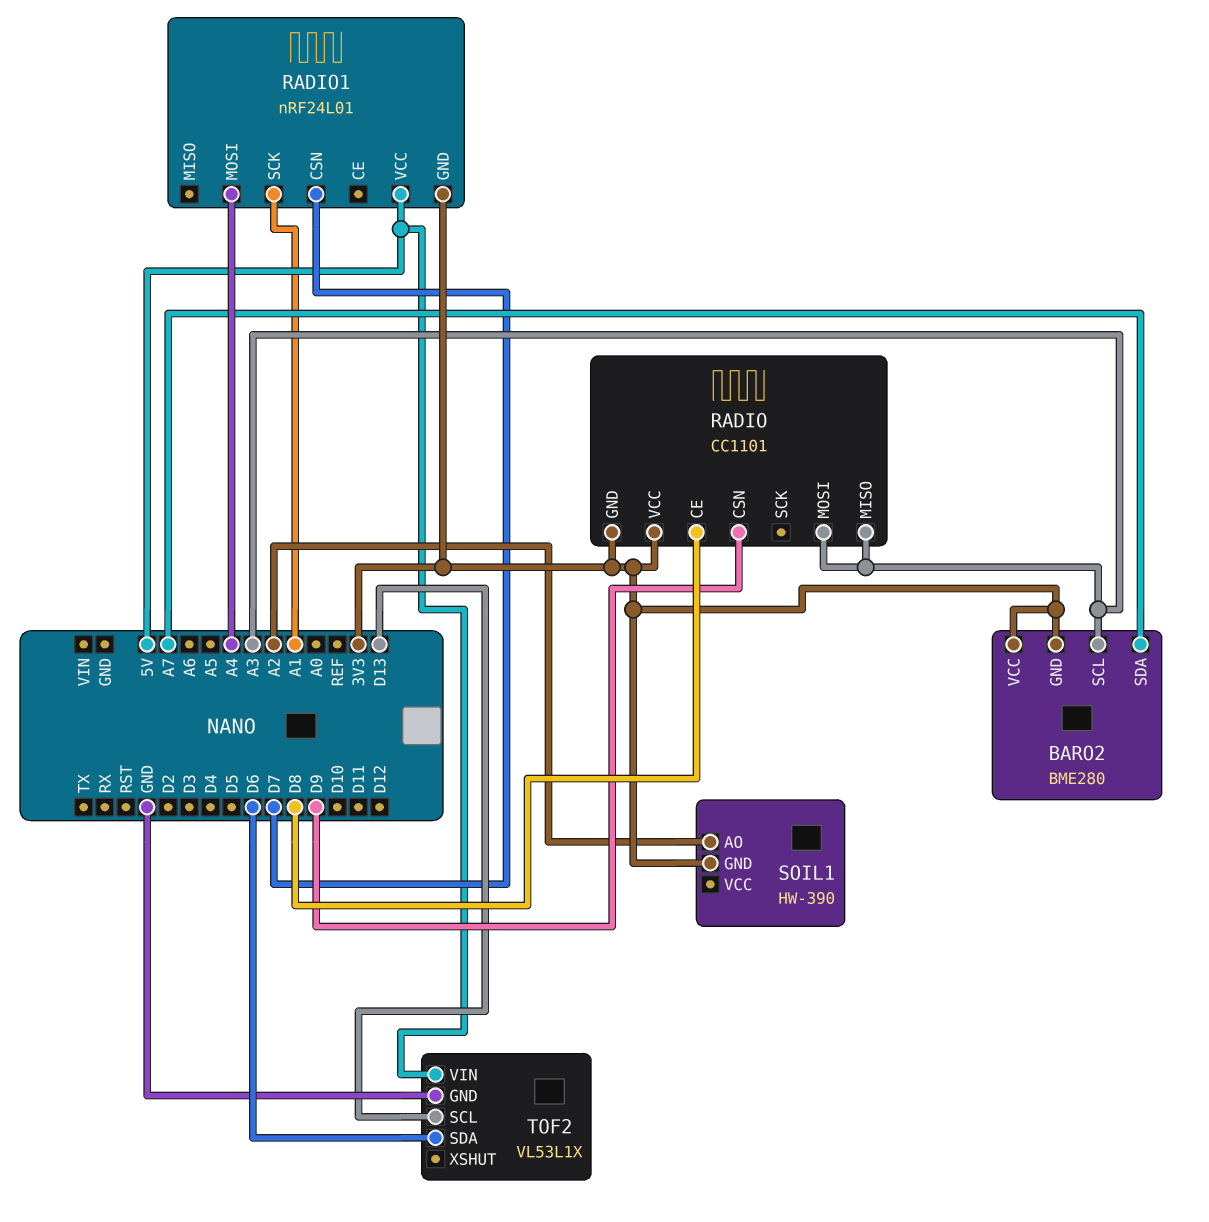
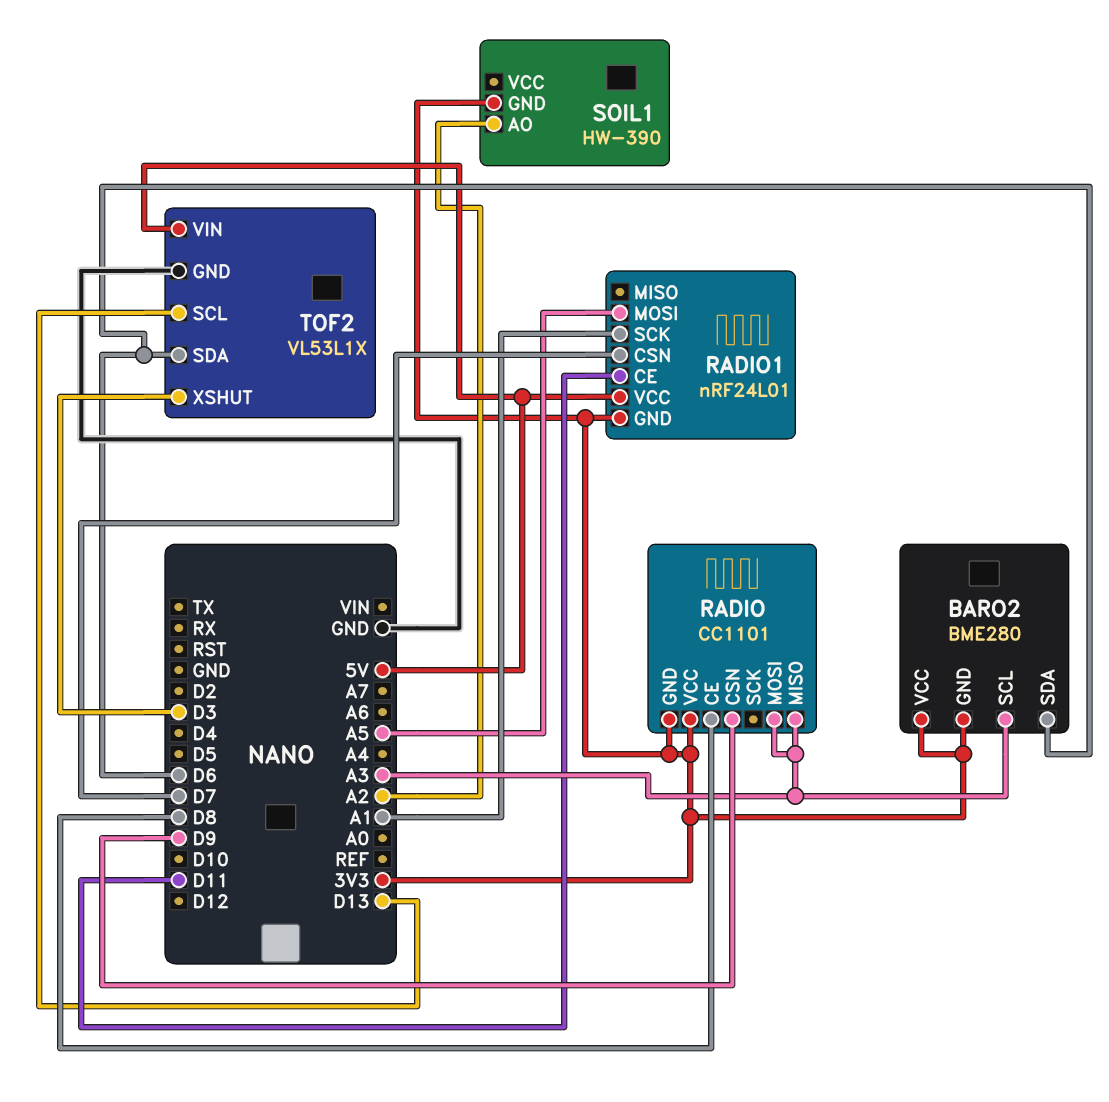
BARO2 pin SDA: A7 -> D6
RADIO1 pin CE: none -> D11
RADIO1 pin MOSI: A4 -> A5
TOF2 pin XSHUT: none -> D3

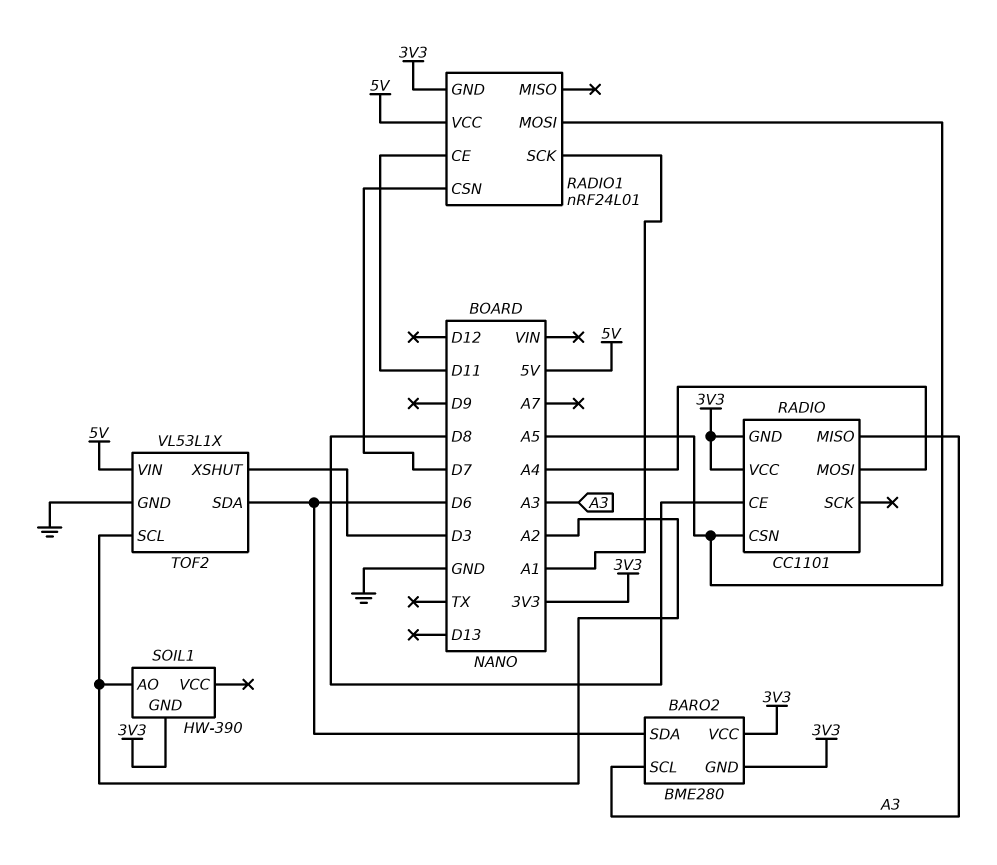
RADIO pin CSN: D9 -> A5
RADIO pin MOSI: A3 -> A4
TOF2 pin SCL: D13 -> A2

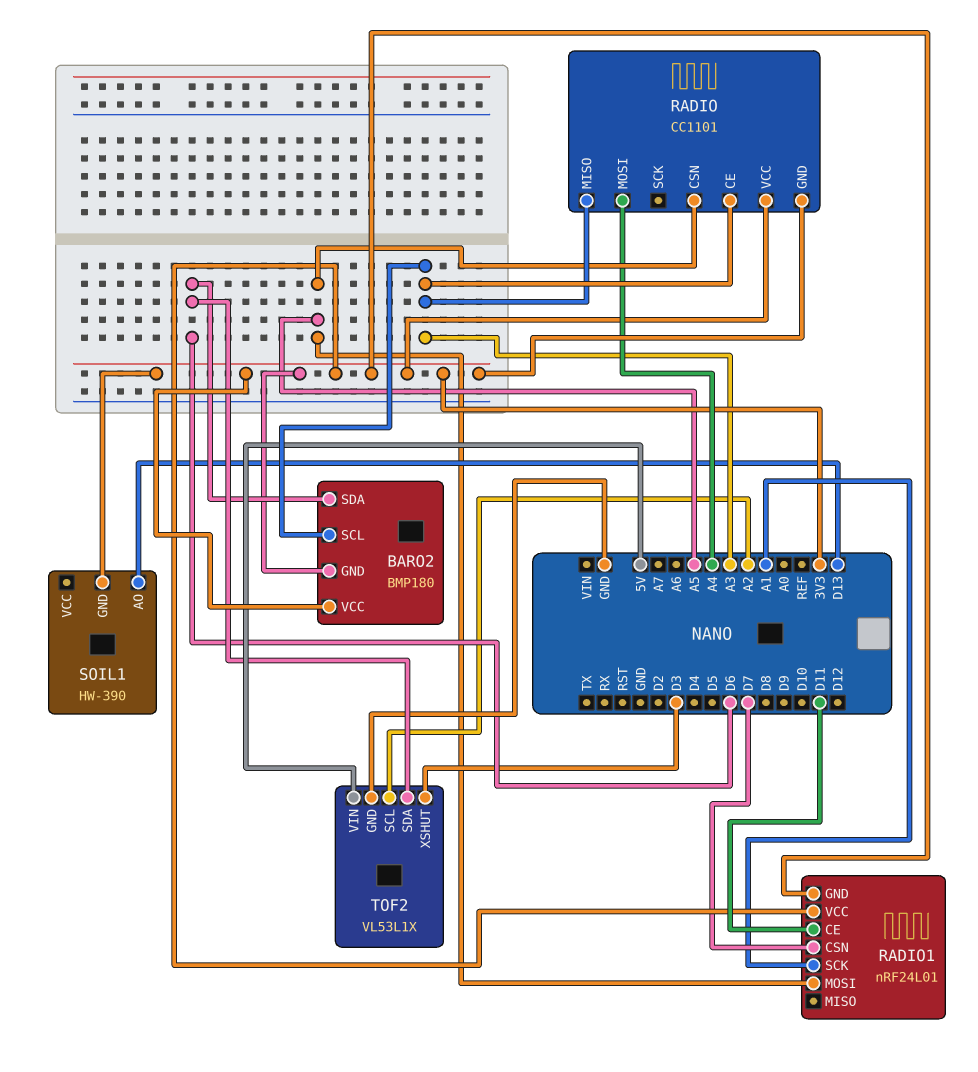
BARO2: BME280 -> BMP180
RADIO pin CE: D8 -> A3
RADIO1 pin VCC: 5V -> 3V3
SOIL1 pin AO: A2 -> D13

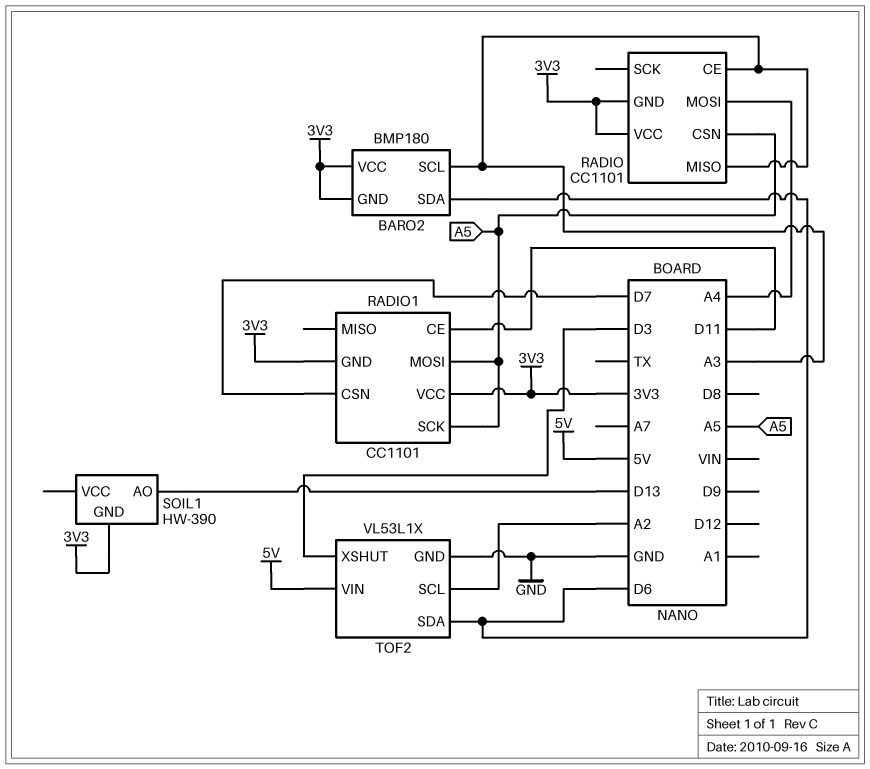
RADIO1: nRF24L01 -> CC1101
RADIO1 pin SCK: A1 -> A5

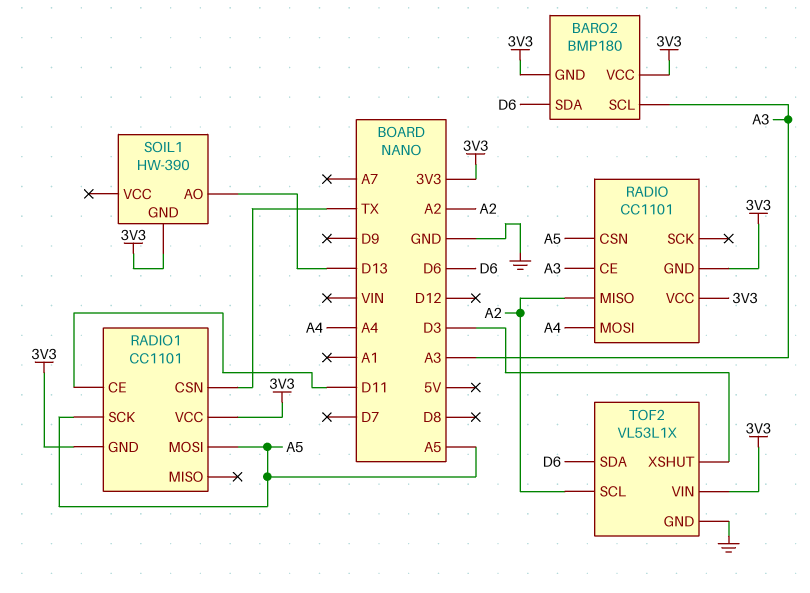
RADIO pin MISO: A3 -> A2
RADIO1 pin CSN: D7 -> TX
TOF2 pin VIN: 5V -> 3V3

